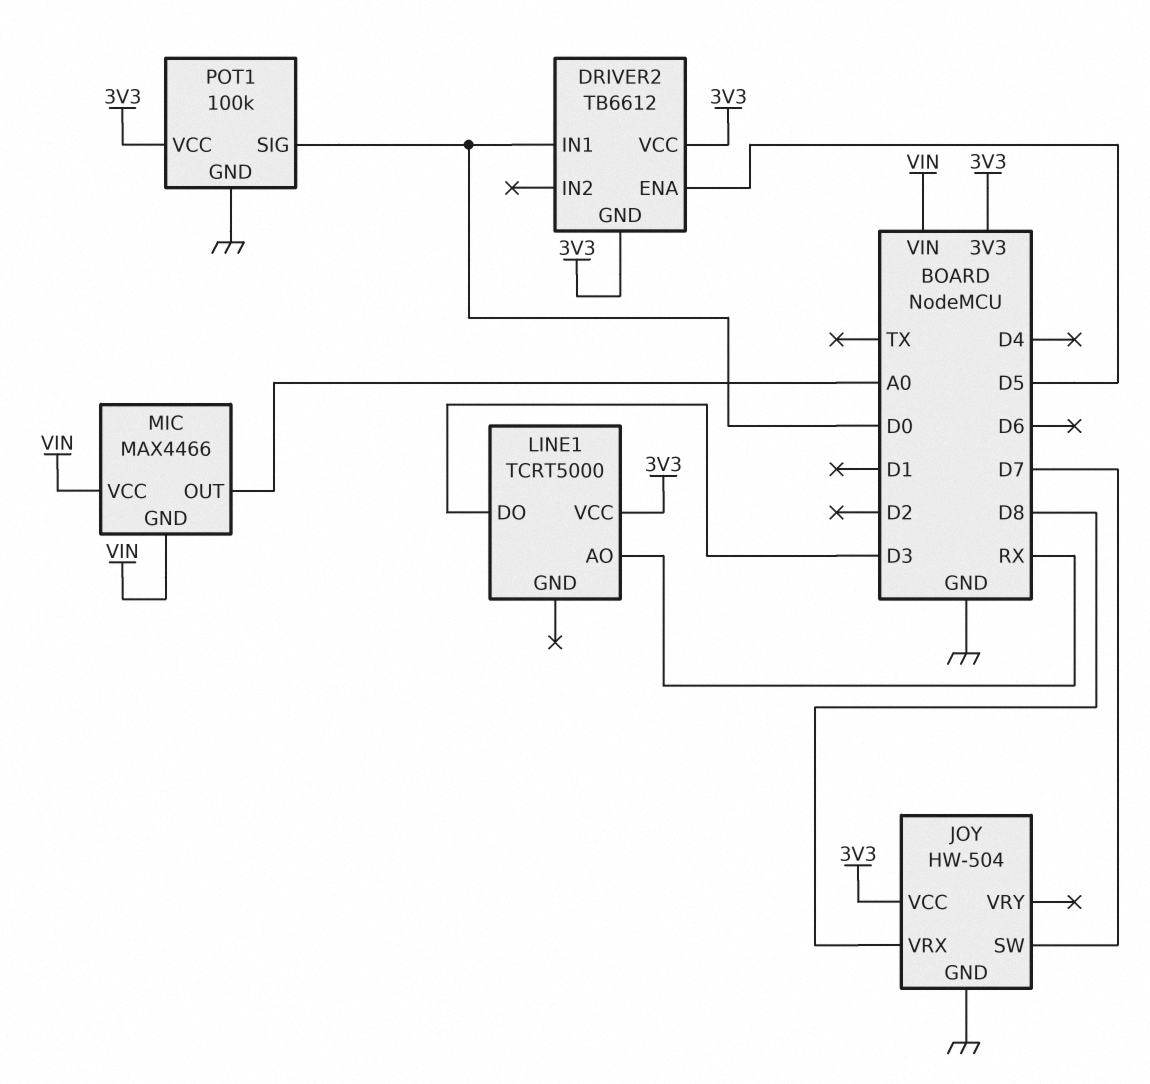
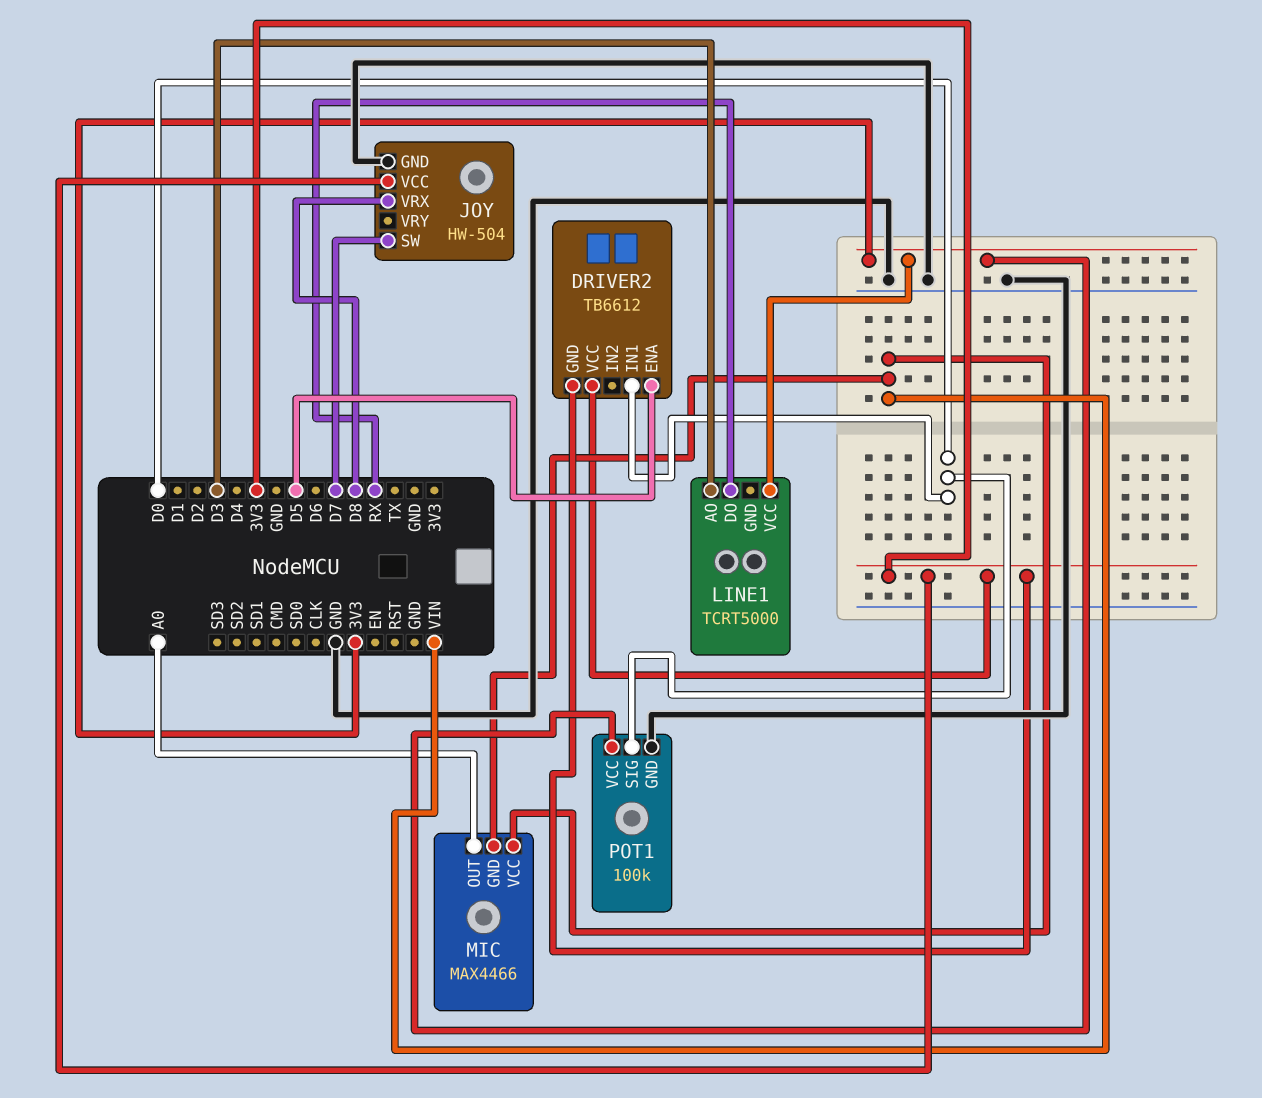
LINE1 pin AO: RX -> D3
LINE1 pin DO: D3 -> RX

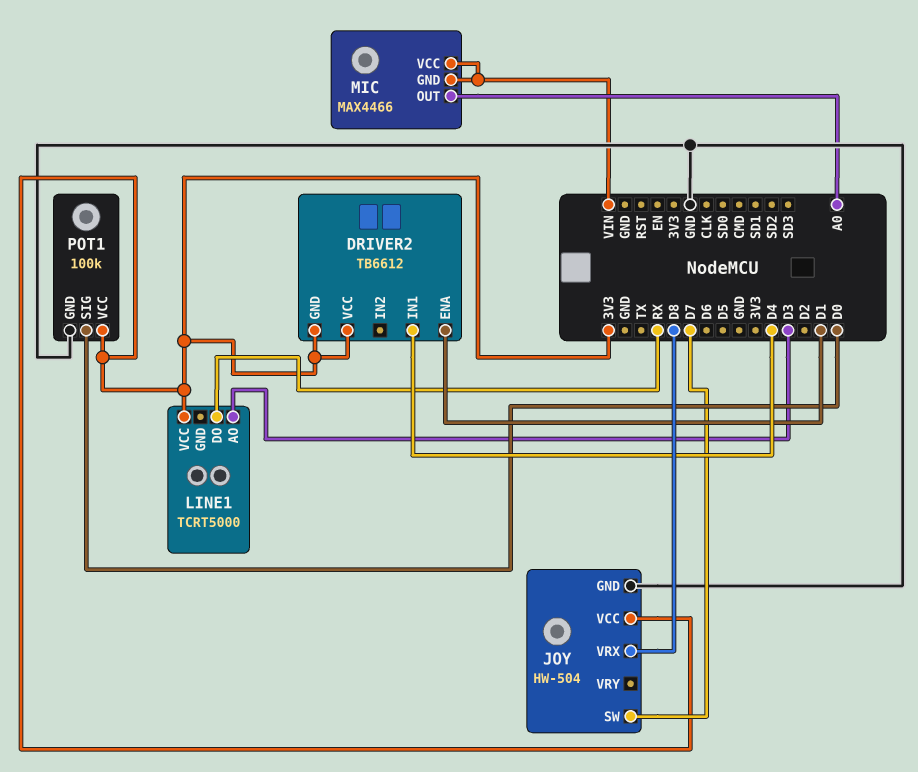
DRIVER2 pin ENA: D5 -> D1
DRIVER2 pin IN1: D0 -> D4

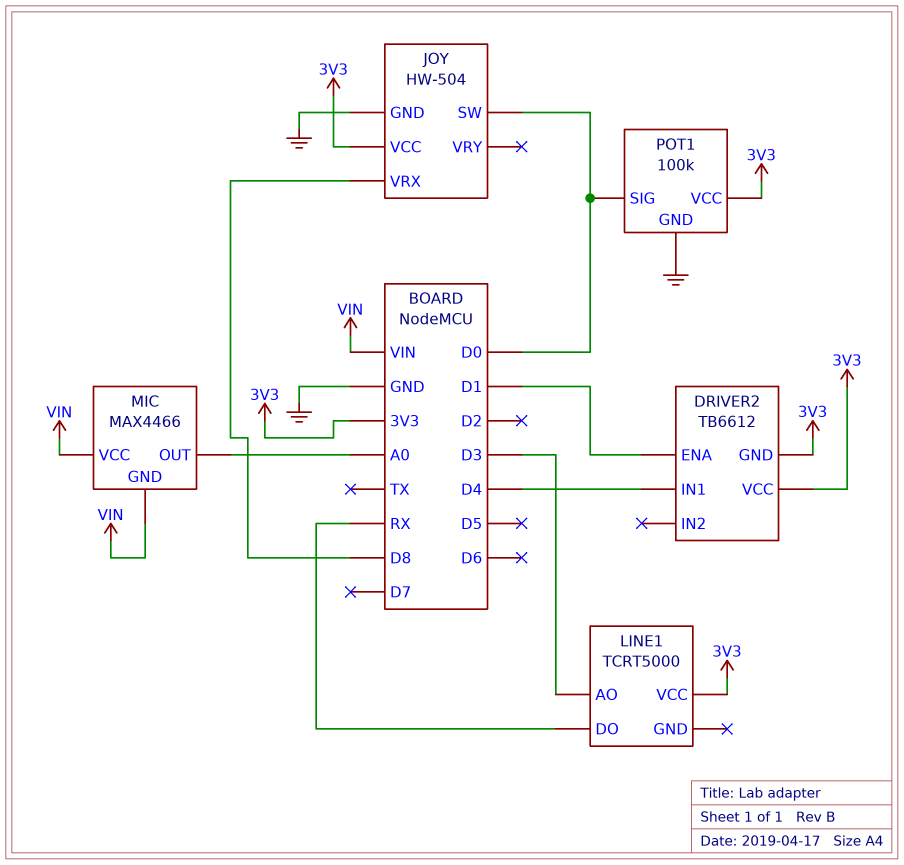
JOY pin SW: D7 -> D0

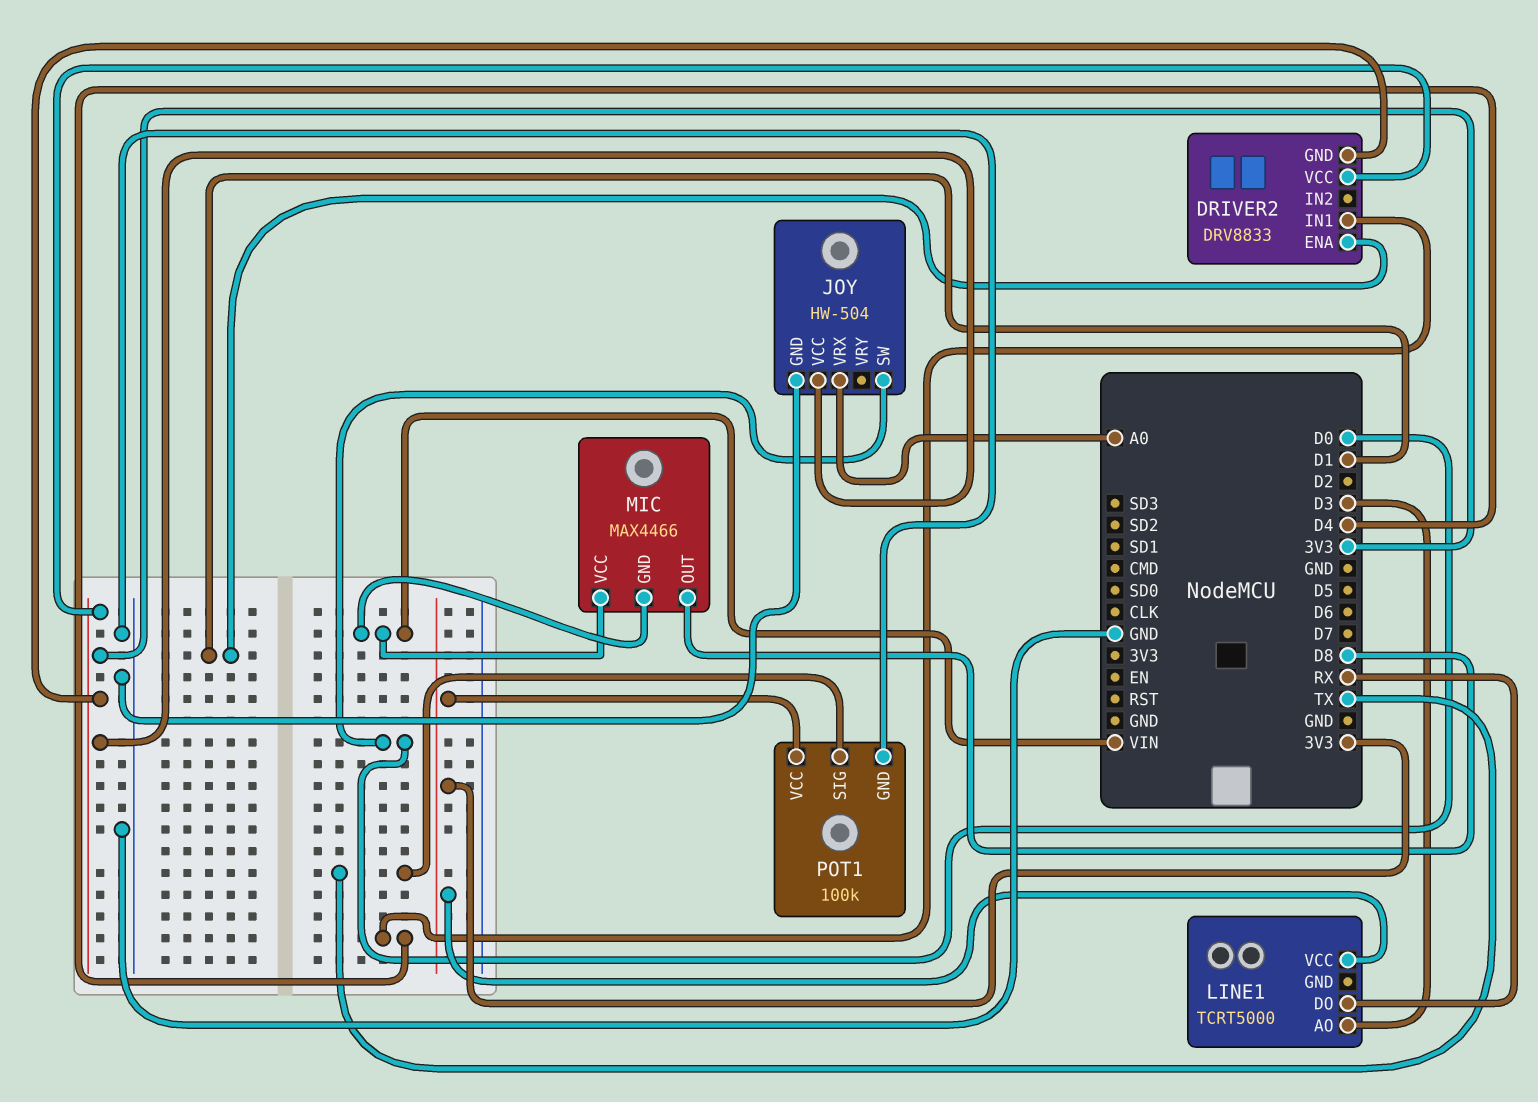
DRIVER2: TB6612 -> DRV8833
JOY pin VRX: D8 -> A0
MIC pin OUT: A0 -> D8
POT1 pin SIG: D0 -> TX

